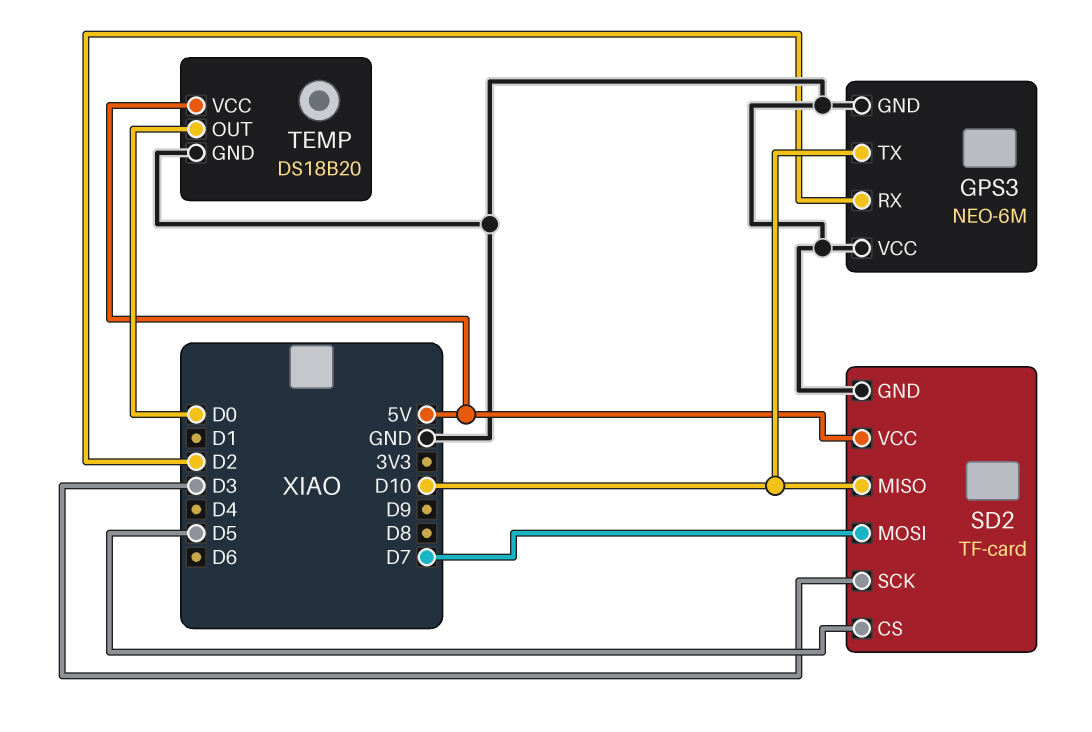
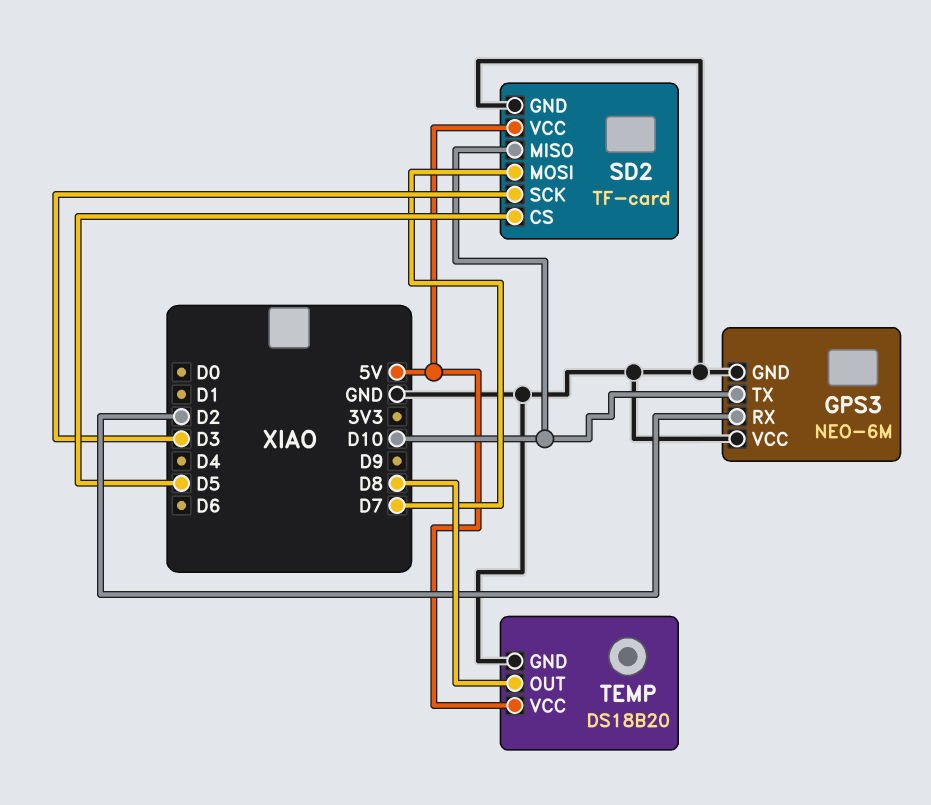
TEMP pin OUT: D0 -> D8

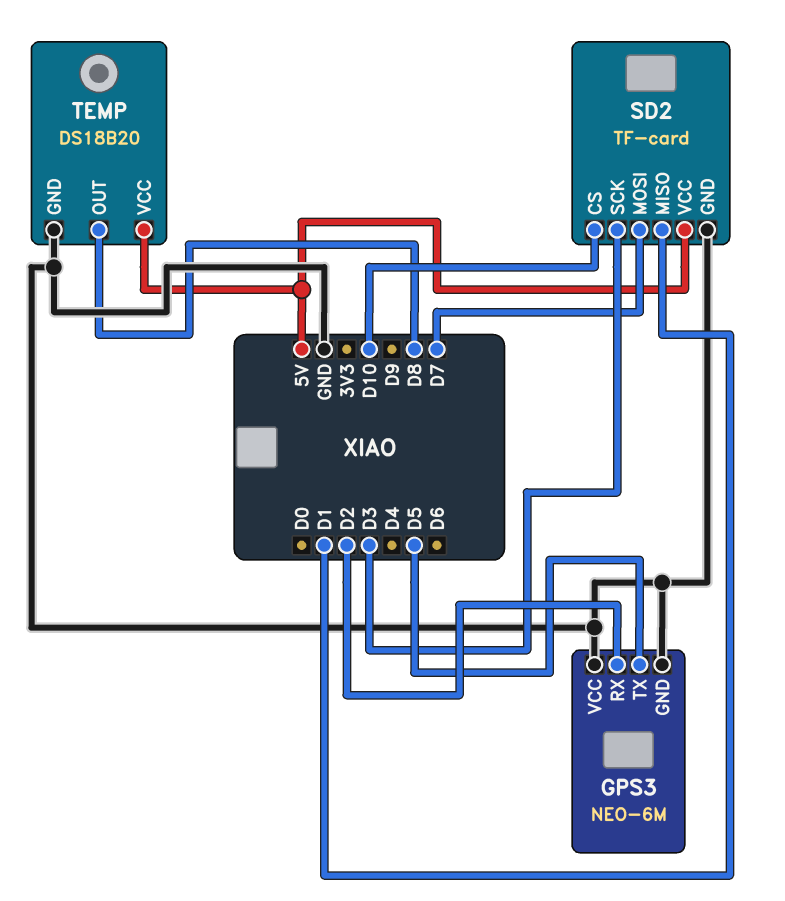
GPS3 pin TX: D10 -> D5
SD2 pin CS: D5 -> D10
SD2 pin MISO: D10 -> D1

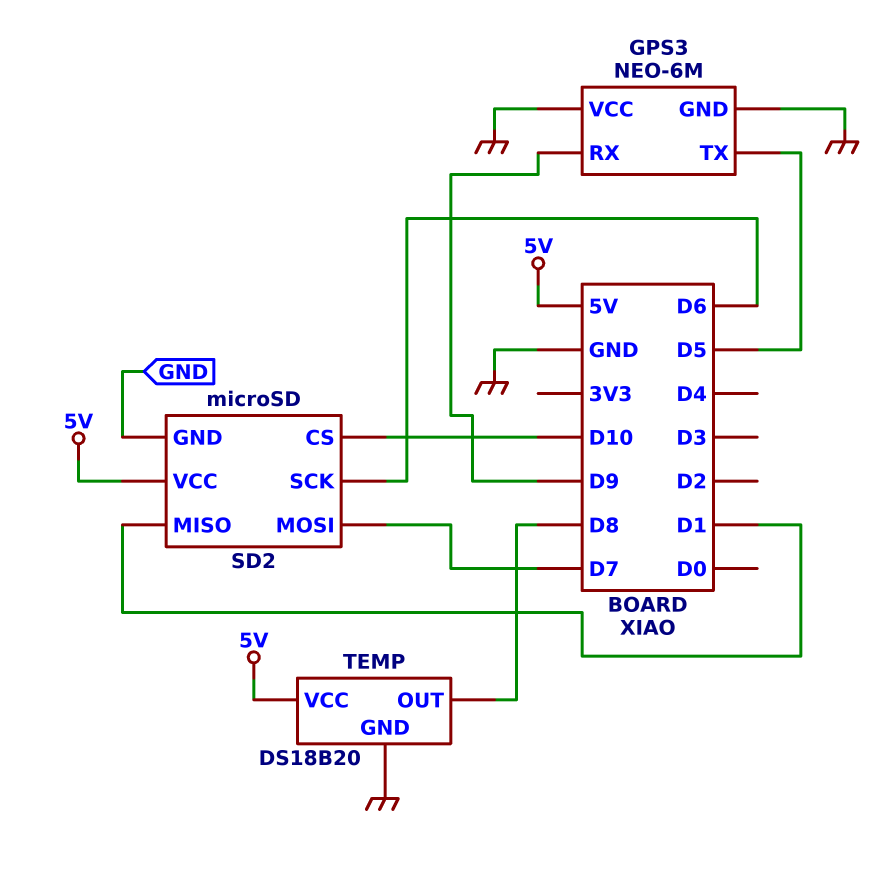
GPS3 pin RX: D2 -> D9
SD2: TF-card -> microSD
SD2 pin SCK: D3 -> D6

